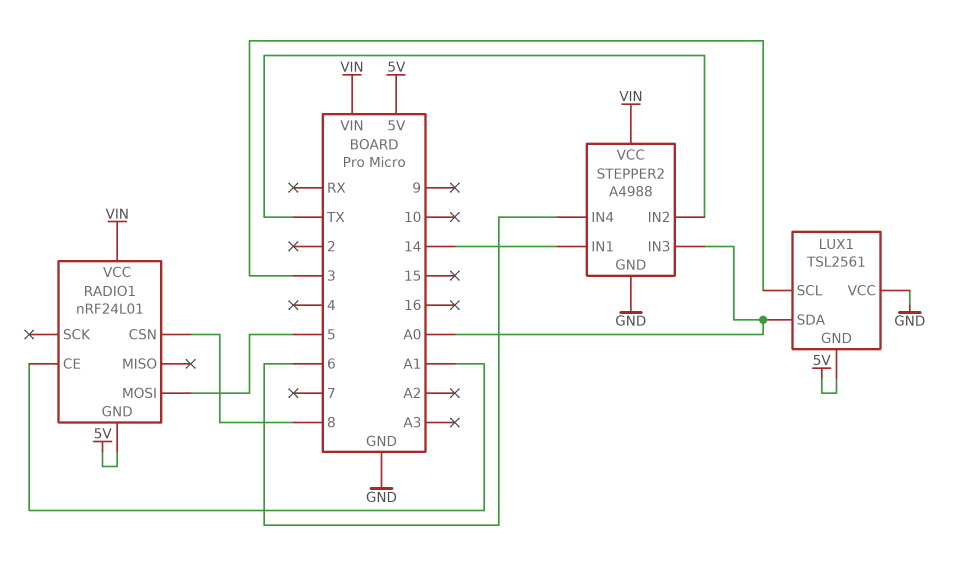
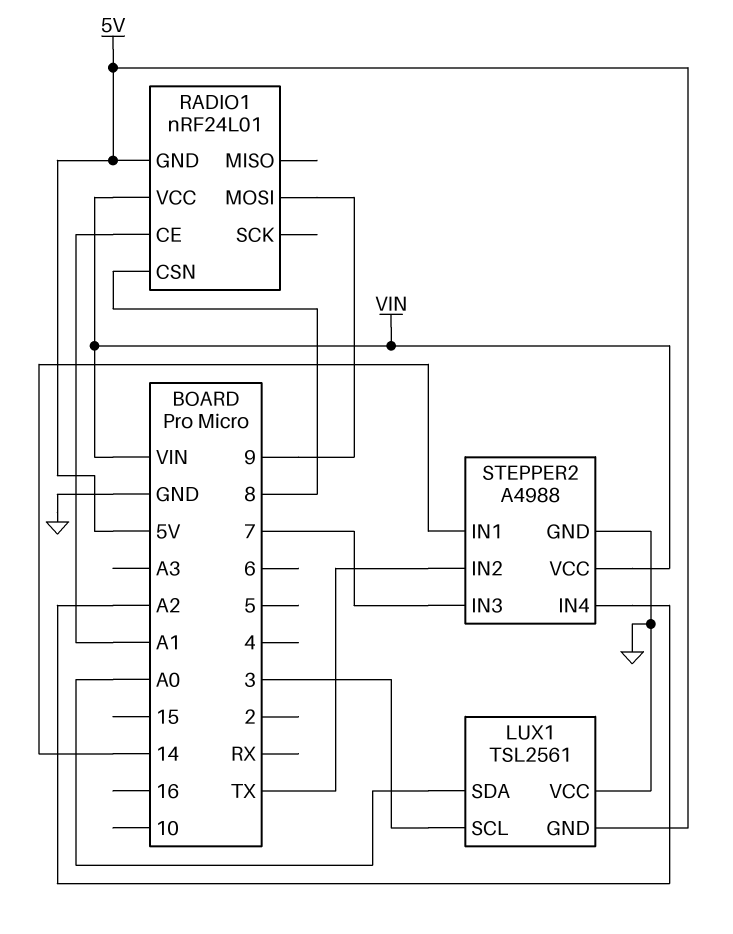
RADIO1 pin MOSI: 5 -> 9
STEPPER2 pin IN3: A0 -> 7
STEPPER2 pin IN4: 6 -> A2

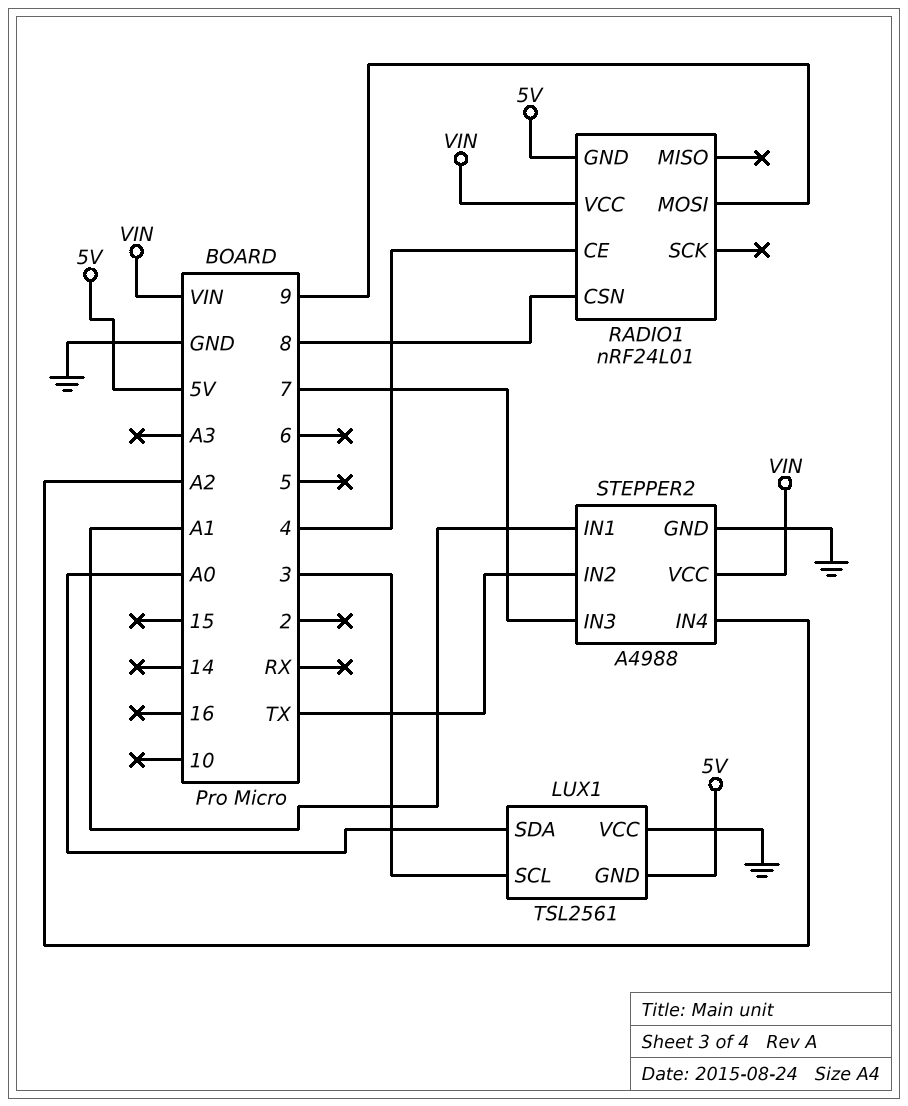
RADIO1 pin CE: A1 -> 4
STEPPER2 pin IN1: 14 -> A1

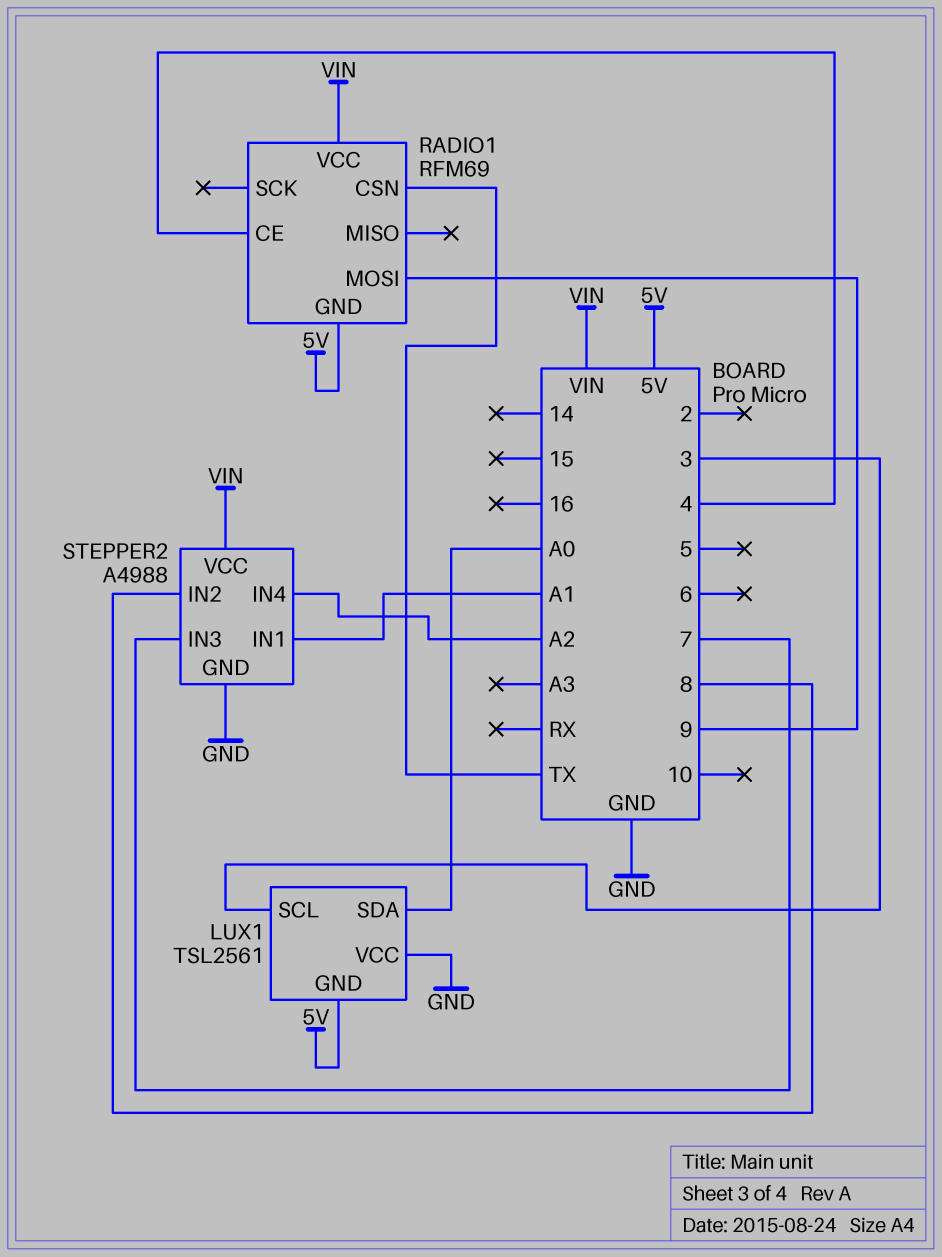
RADIO1: nRF24L01 -> RFM69
RADIO1 pin CSN: 8 -> TX
STEPPER2 pin IN2: TX -> 8

